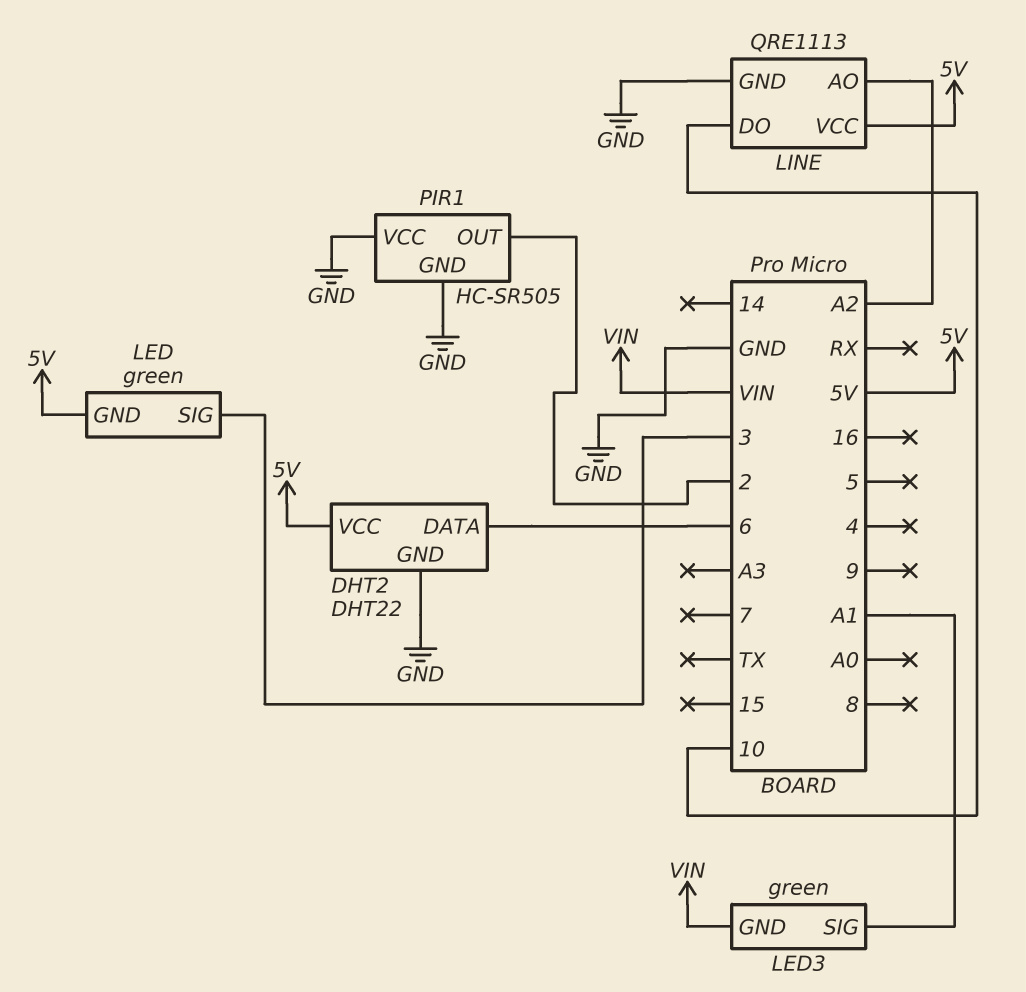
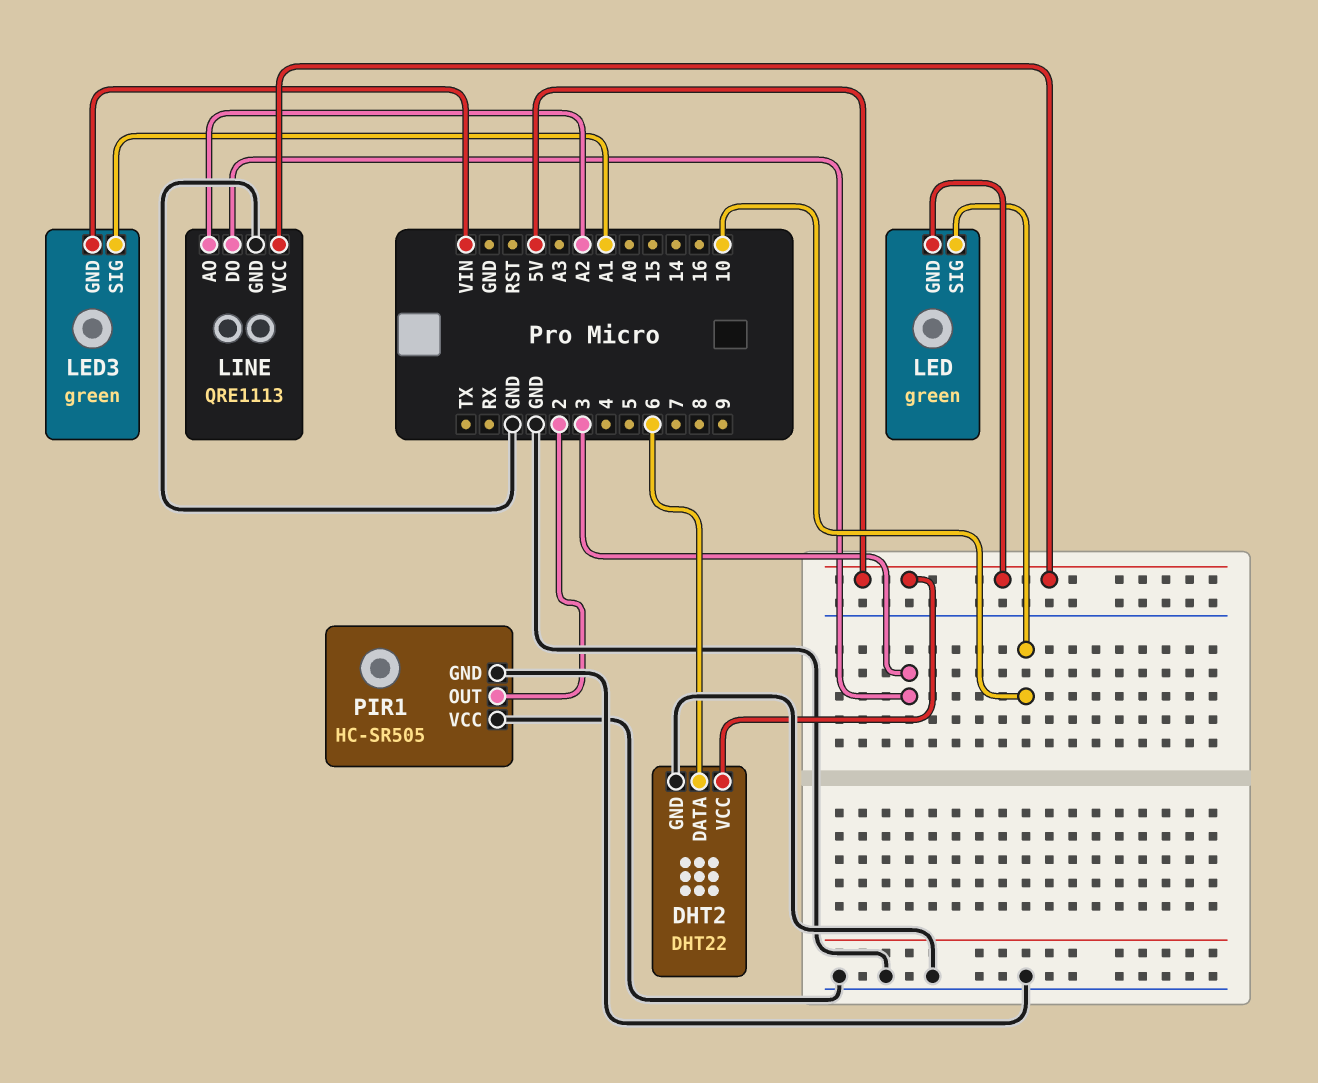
LED pin SIG: 3 -> 10
LINE pin DO: 10 -> 3

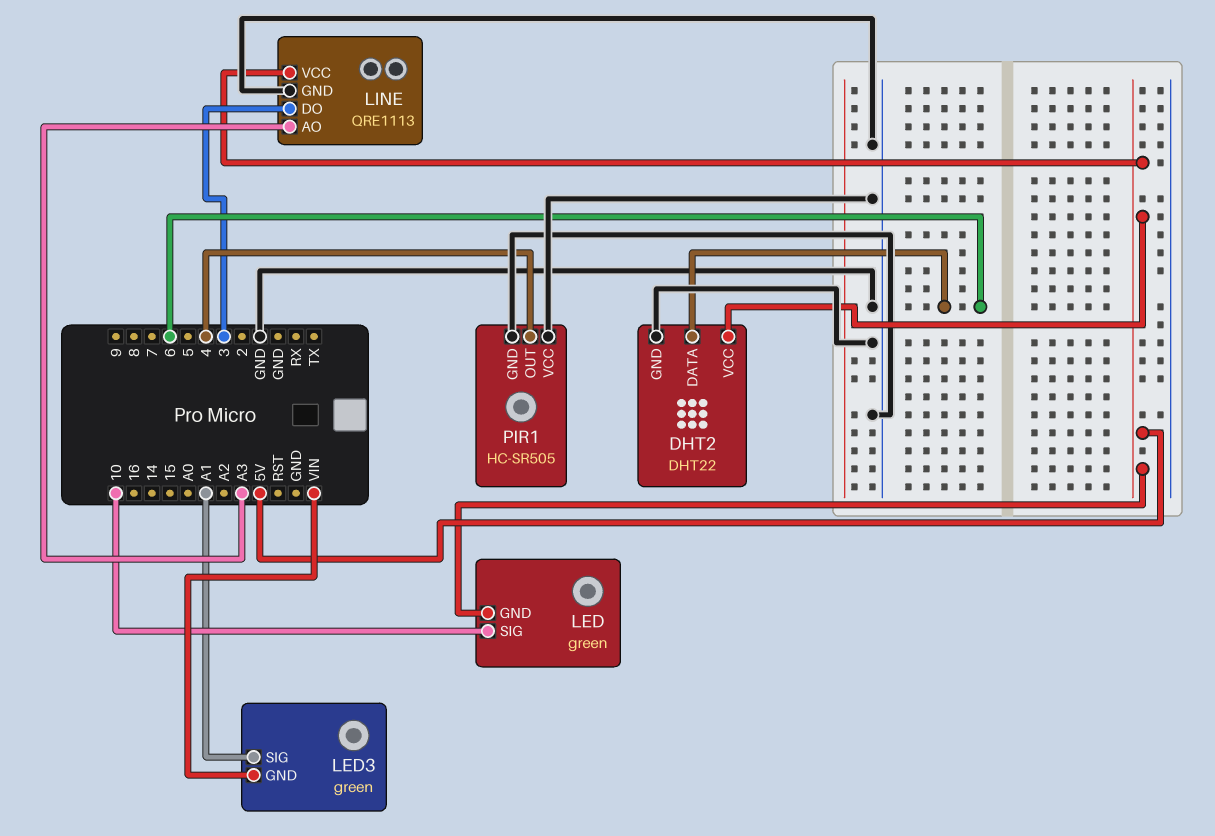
LINE pin AO: A2 -> A3
PIR1 pin OUT: 2 -> 4

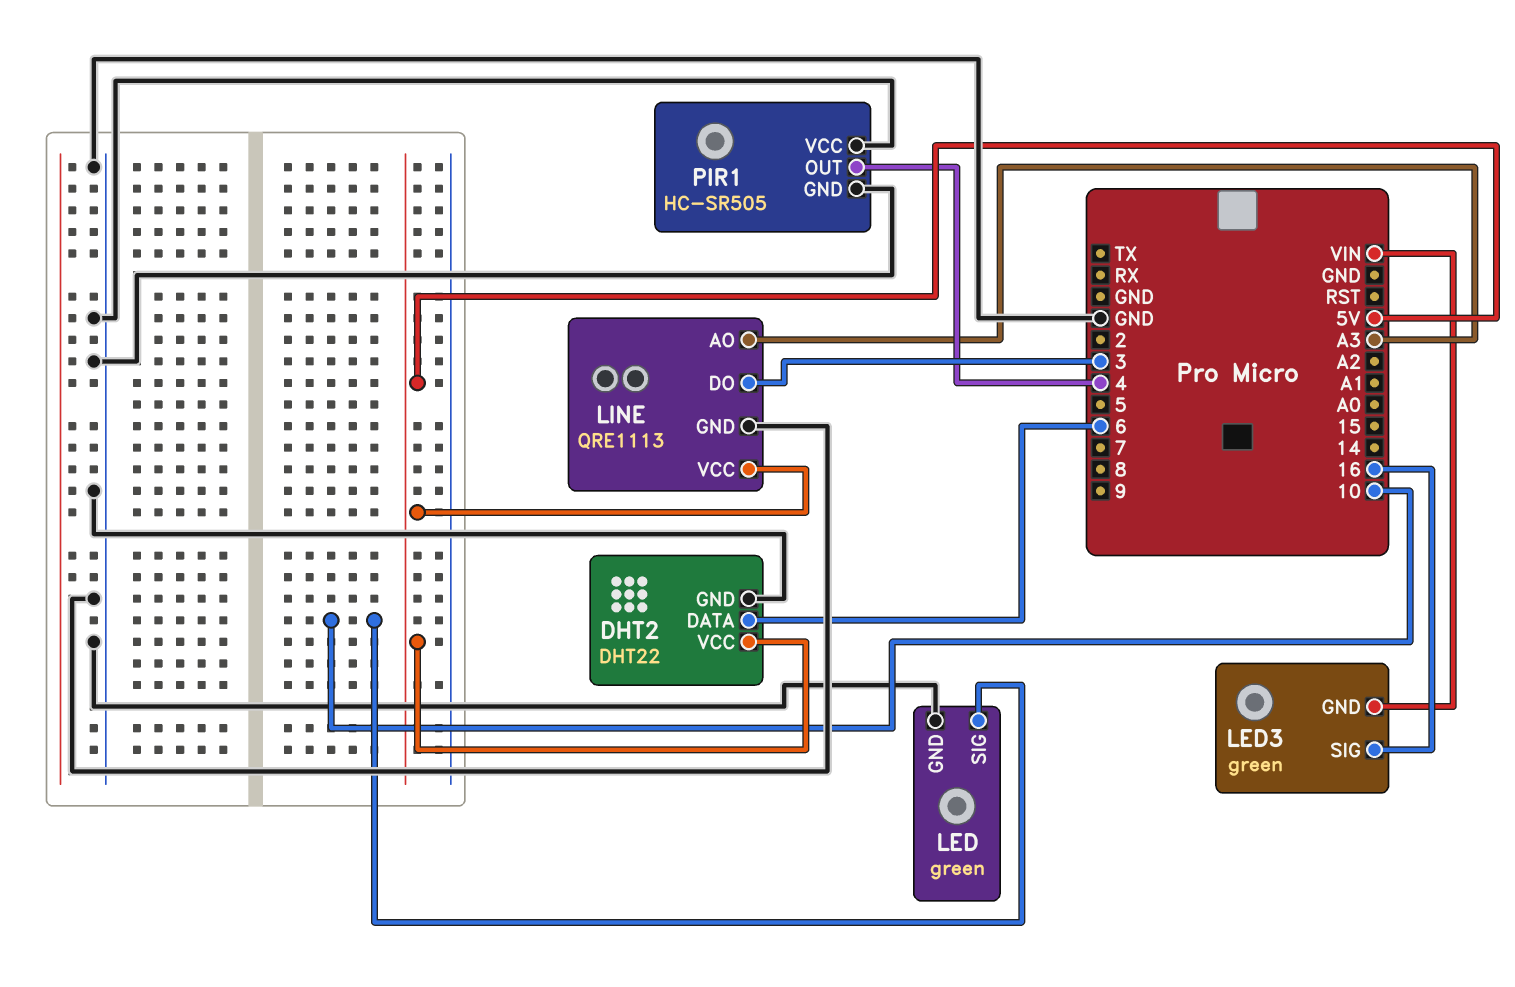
LED pin GND: 5V -> GND
LED3 pin SIG: A1 -> 16

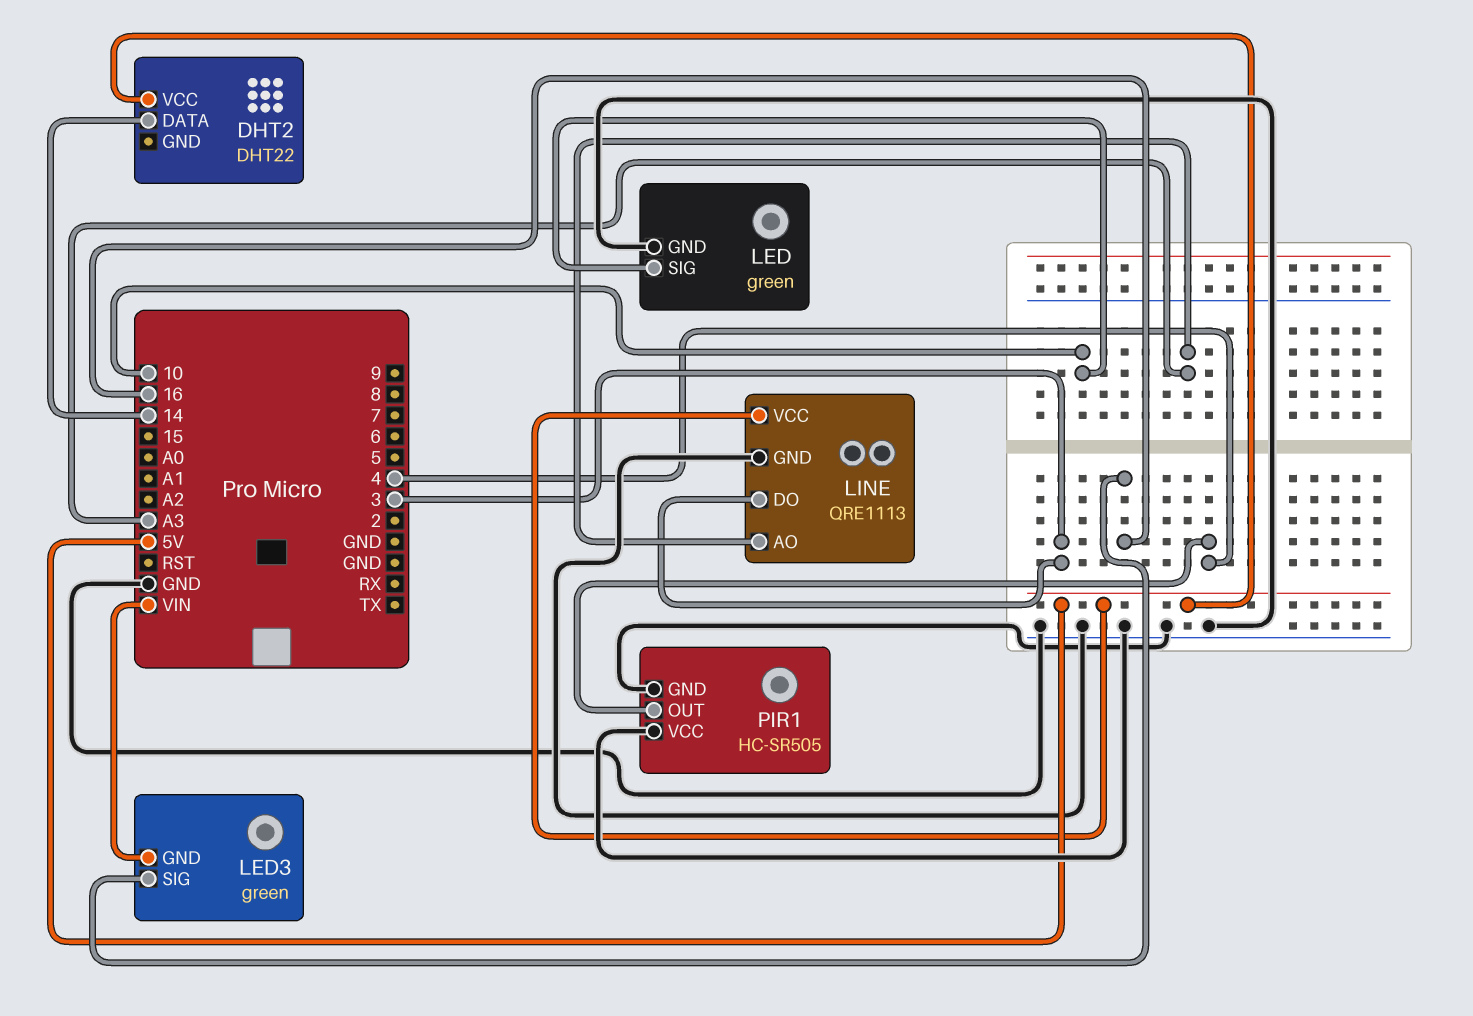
DHT2 pin DATA: 6 -> 14
DHT2 pin GND: GND -> none

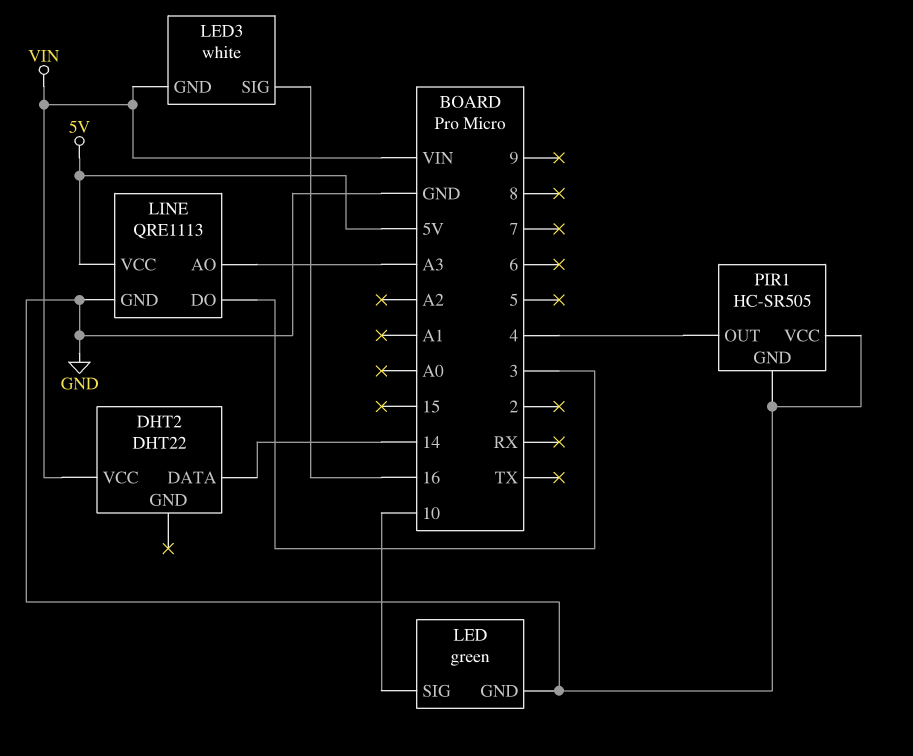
DHT2 pin VCC: 5V -> VIN
LED3: green -> white

